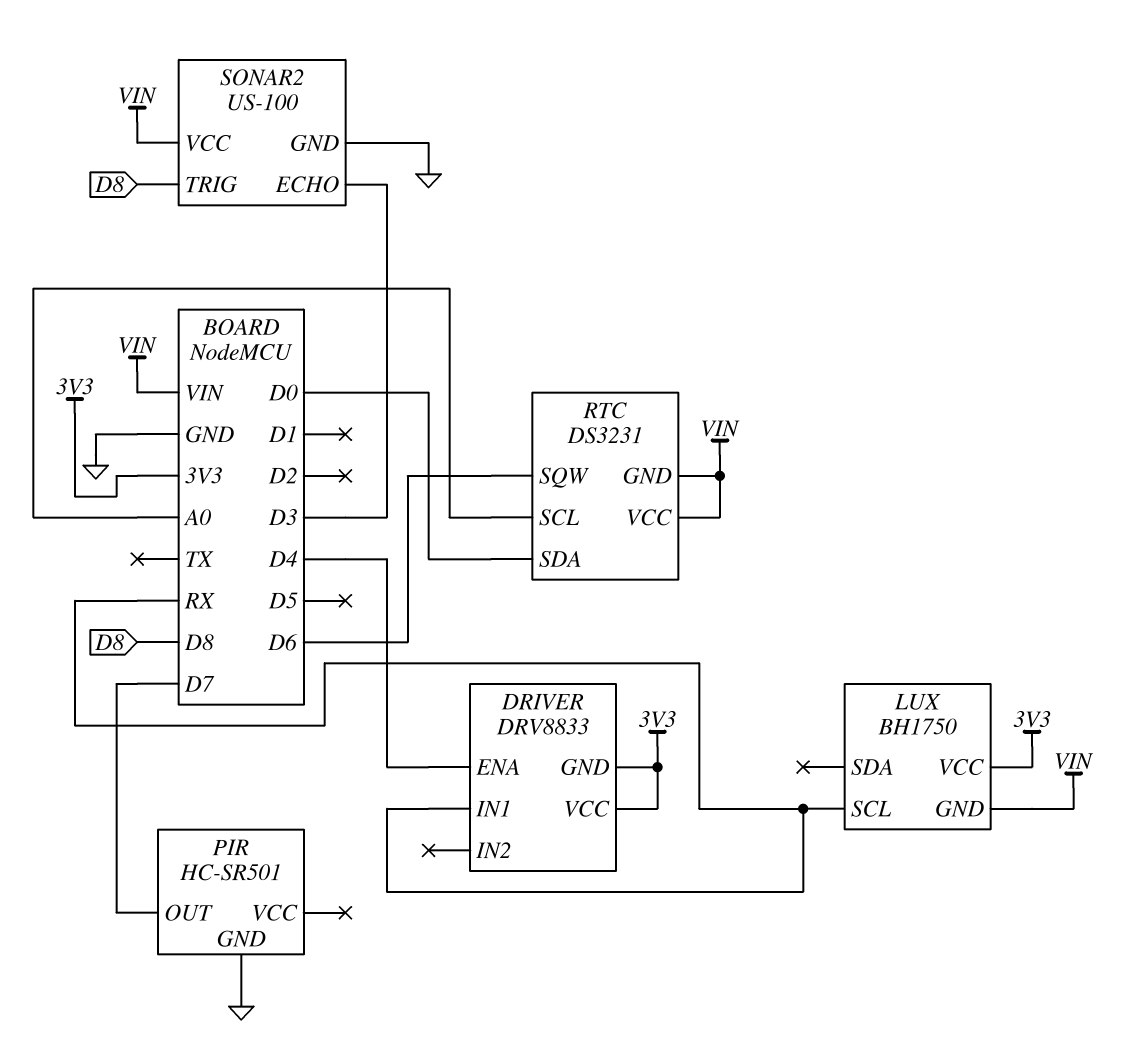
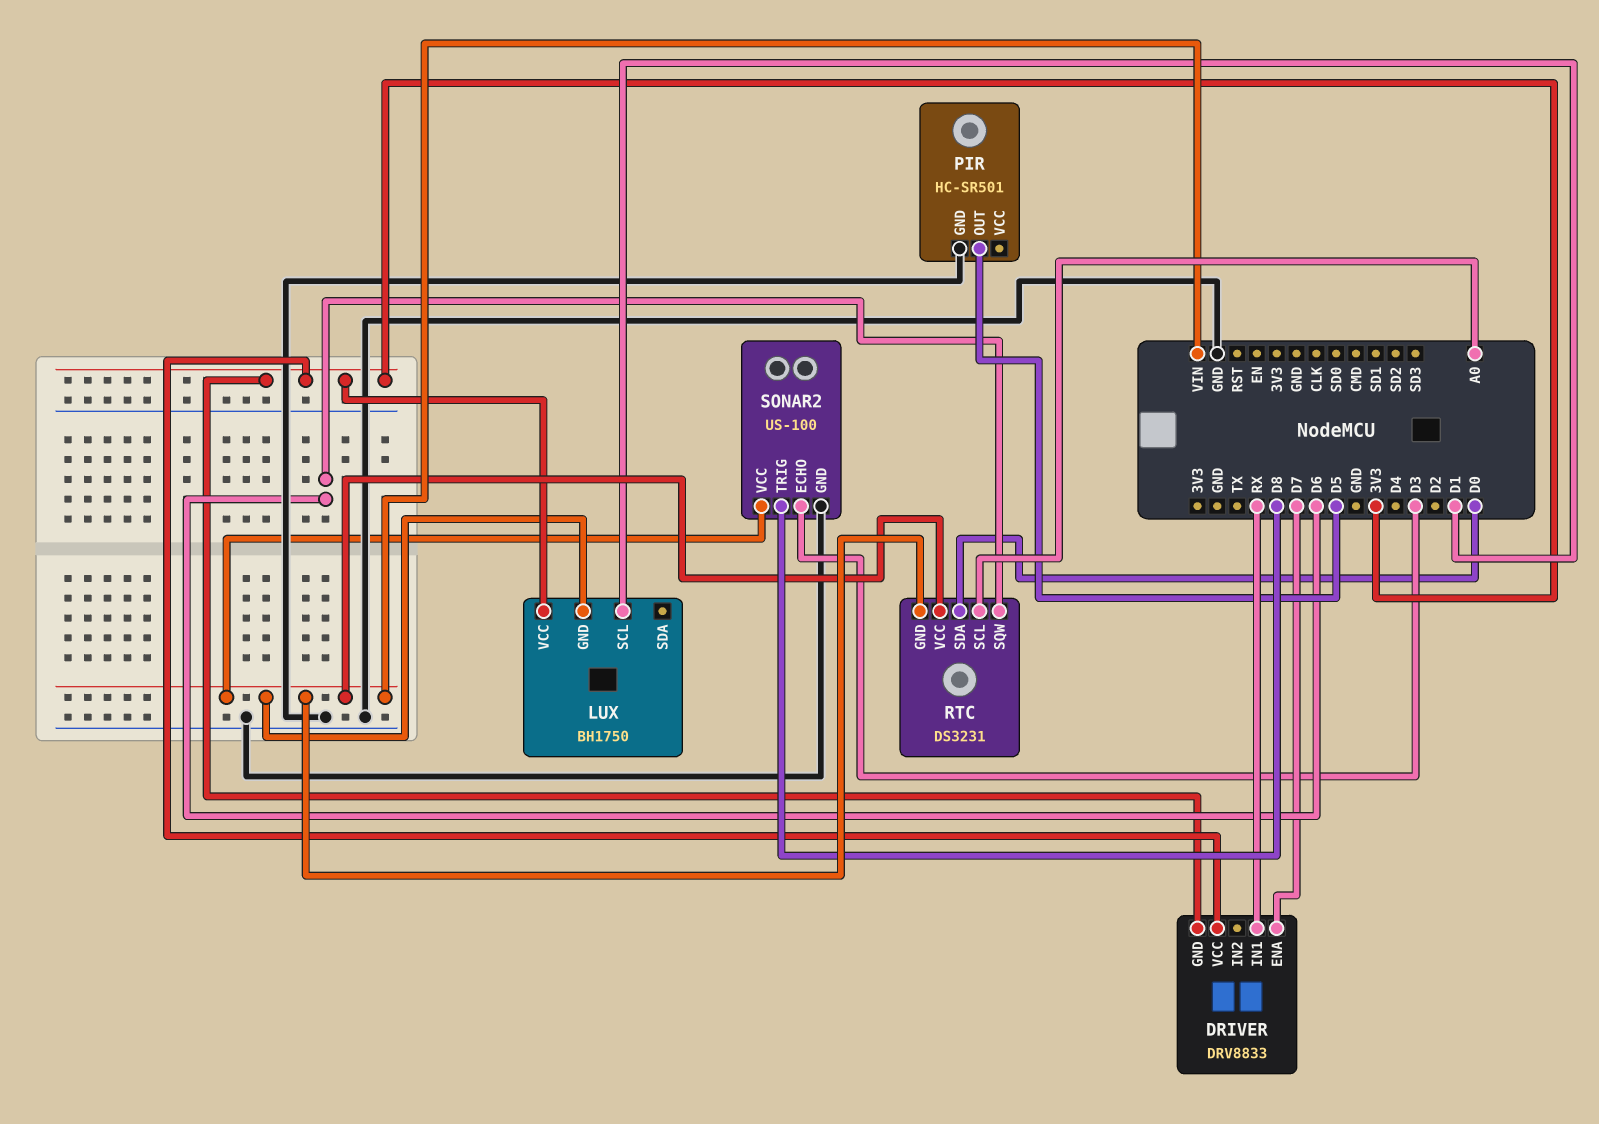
DRIVER pin ENA: D4 -> D7
LUX pin SCL: RX -> D1
PIR pin OUT: D7 -> D5

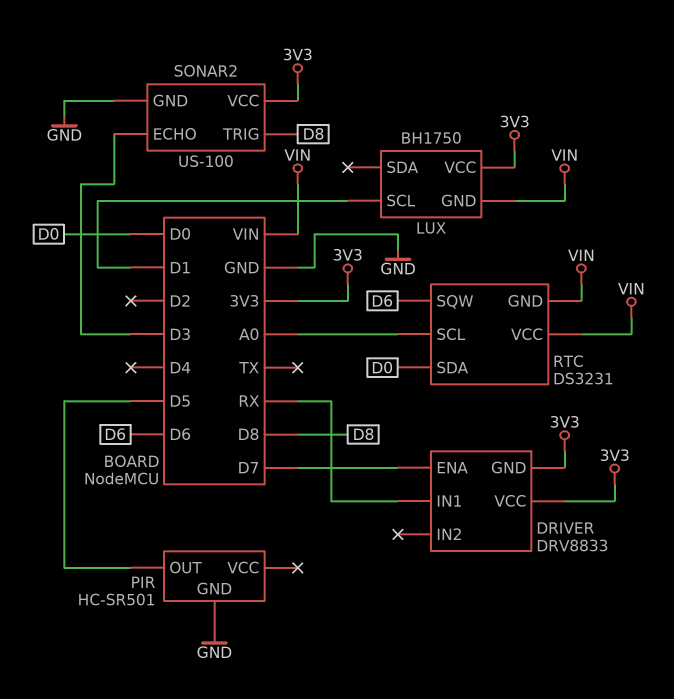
SONAR2 pin VCC: VIN -> 3V3

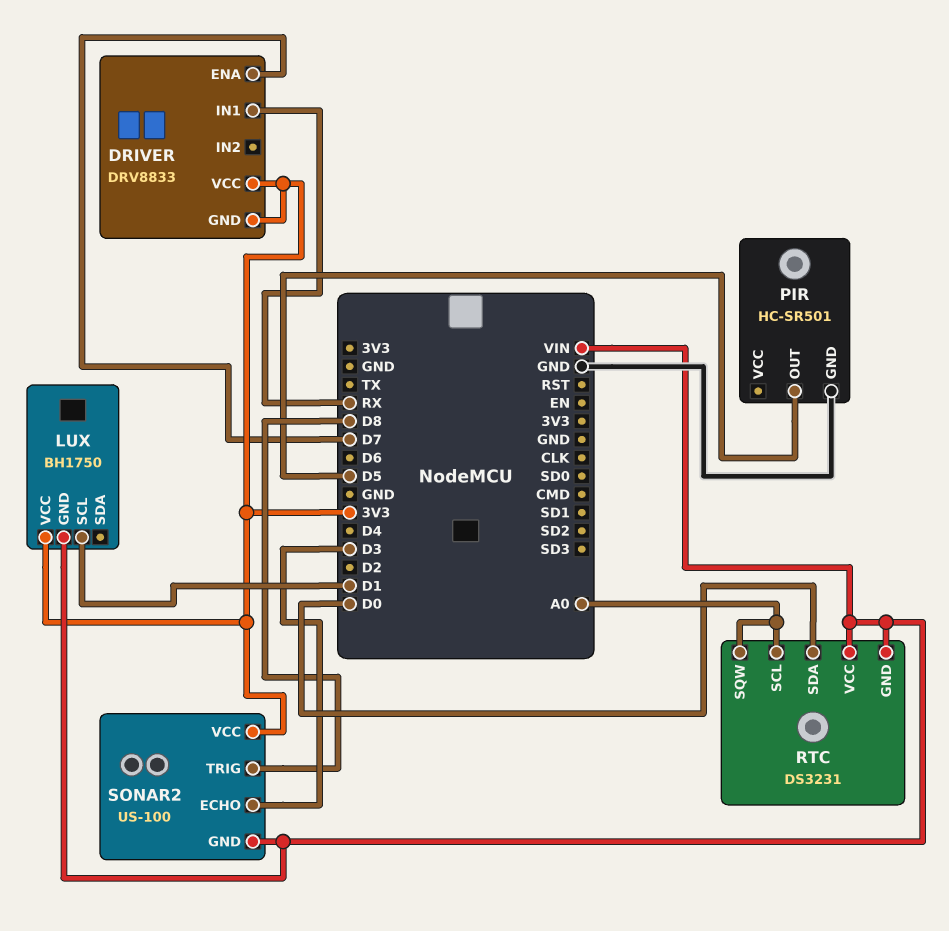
RTC pin SQW: D6 -> A0
SONAR2 pin GND: GND -> VIN

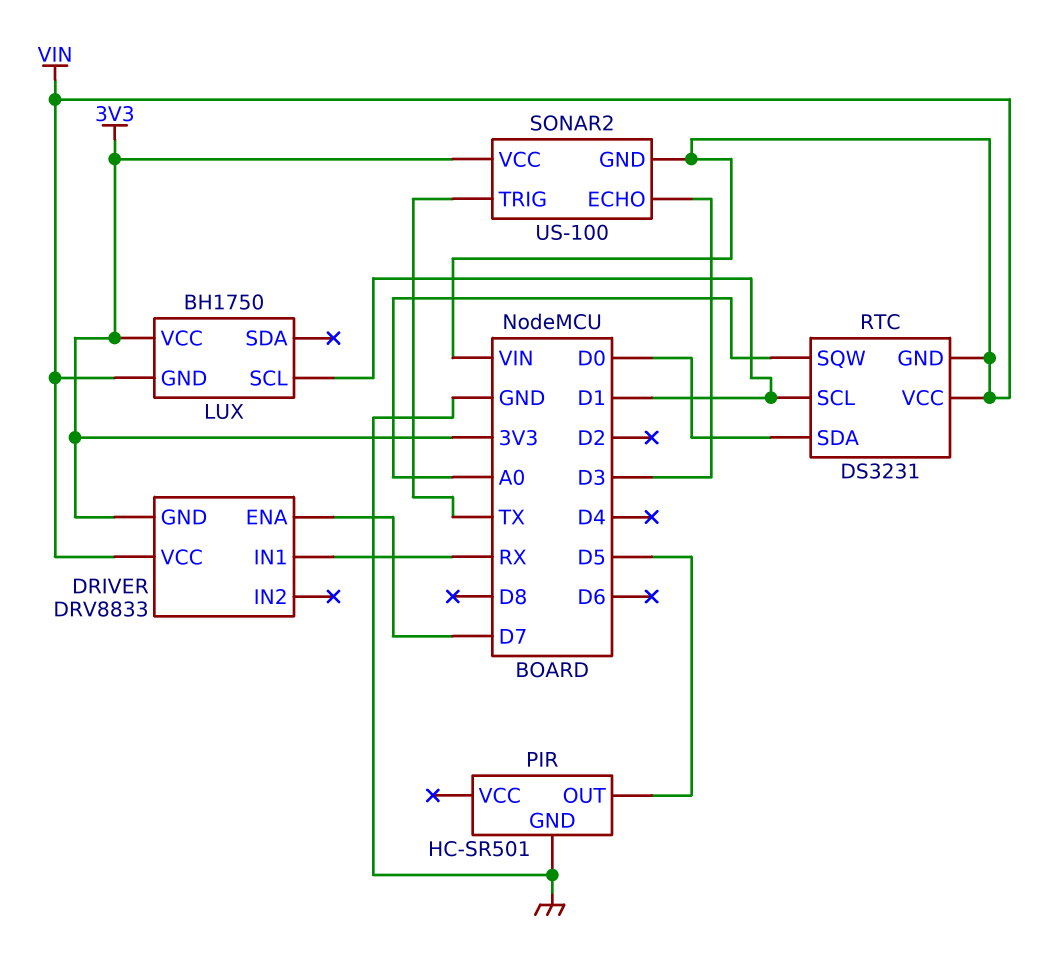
DRIVER pin VCC: 3V3 -> VIN
RTC pin SCL: A0 -> D1
SONAR2 pin TRIG: D8 -> TX

